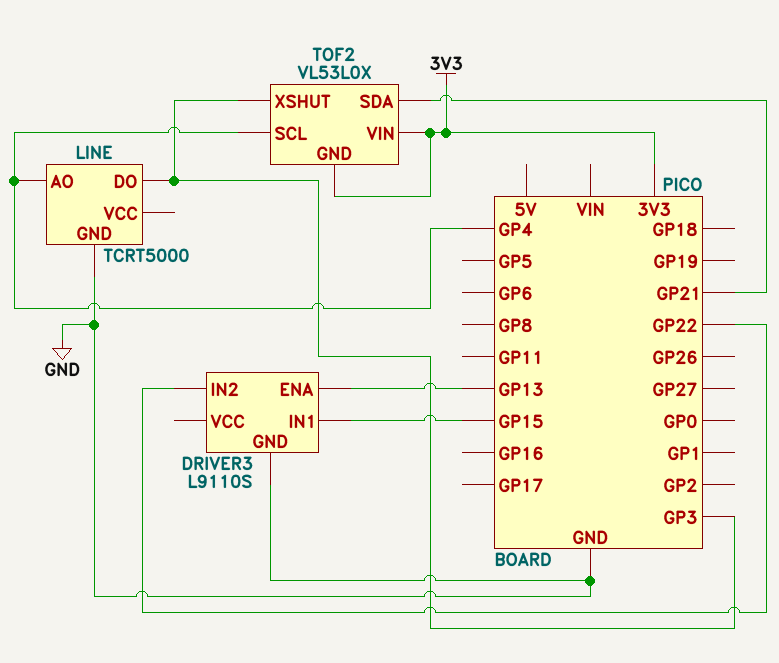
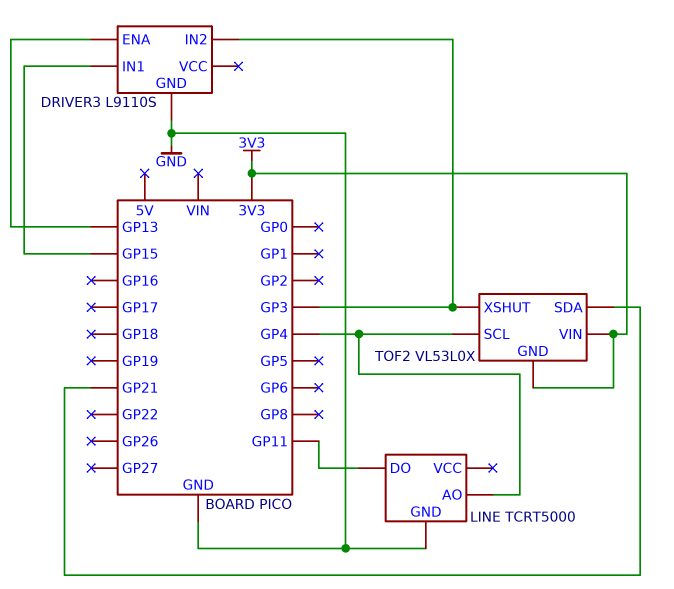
DRIVER3 pin IN2: GP22 -> GP3
LINE pin DO: GP3 -> GP11

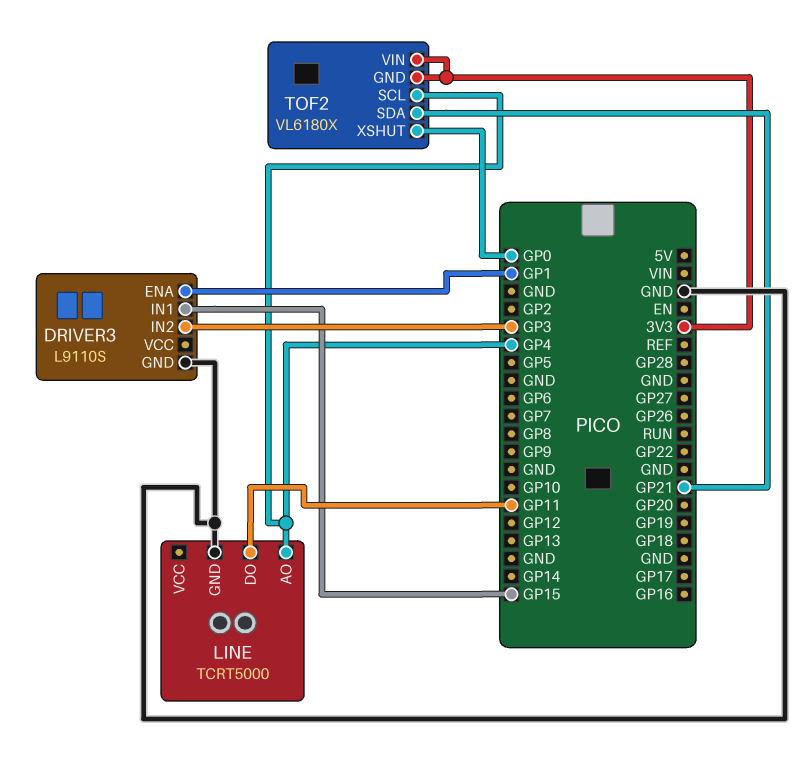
DRIVER3 pin ENA: GP13 -> GP1
TOF2: VL53L0X -> VL6180X
TOF2 pin XSHUT: GP3 -> GP0

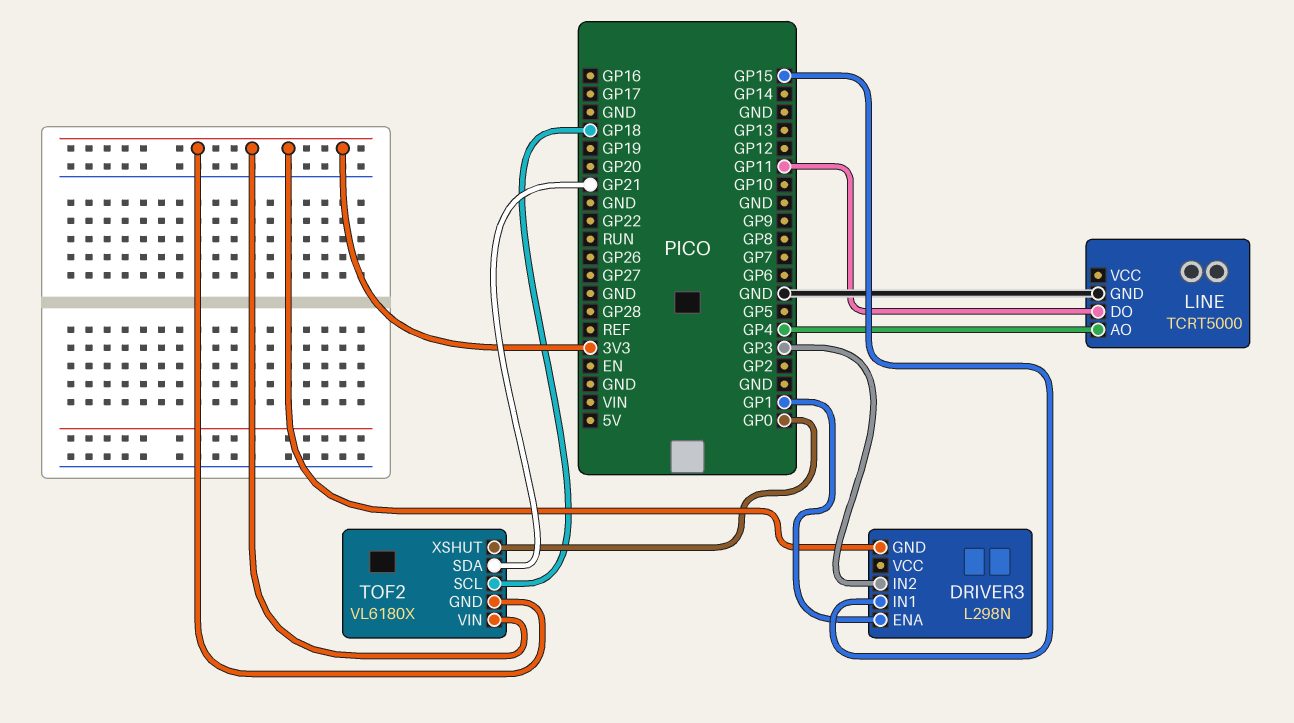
DRIVER3: L9110S -> L298N
DRIVER3 pin GND: GND -> 3V3
TOF2 pin SCL: GP4 -> GP18

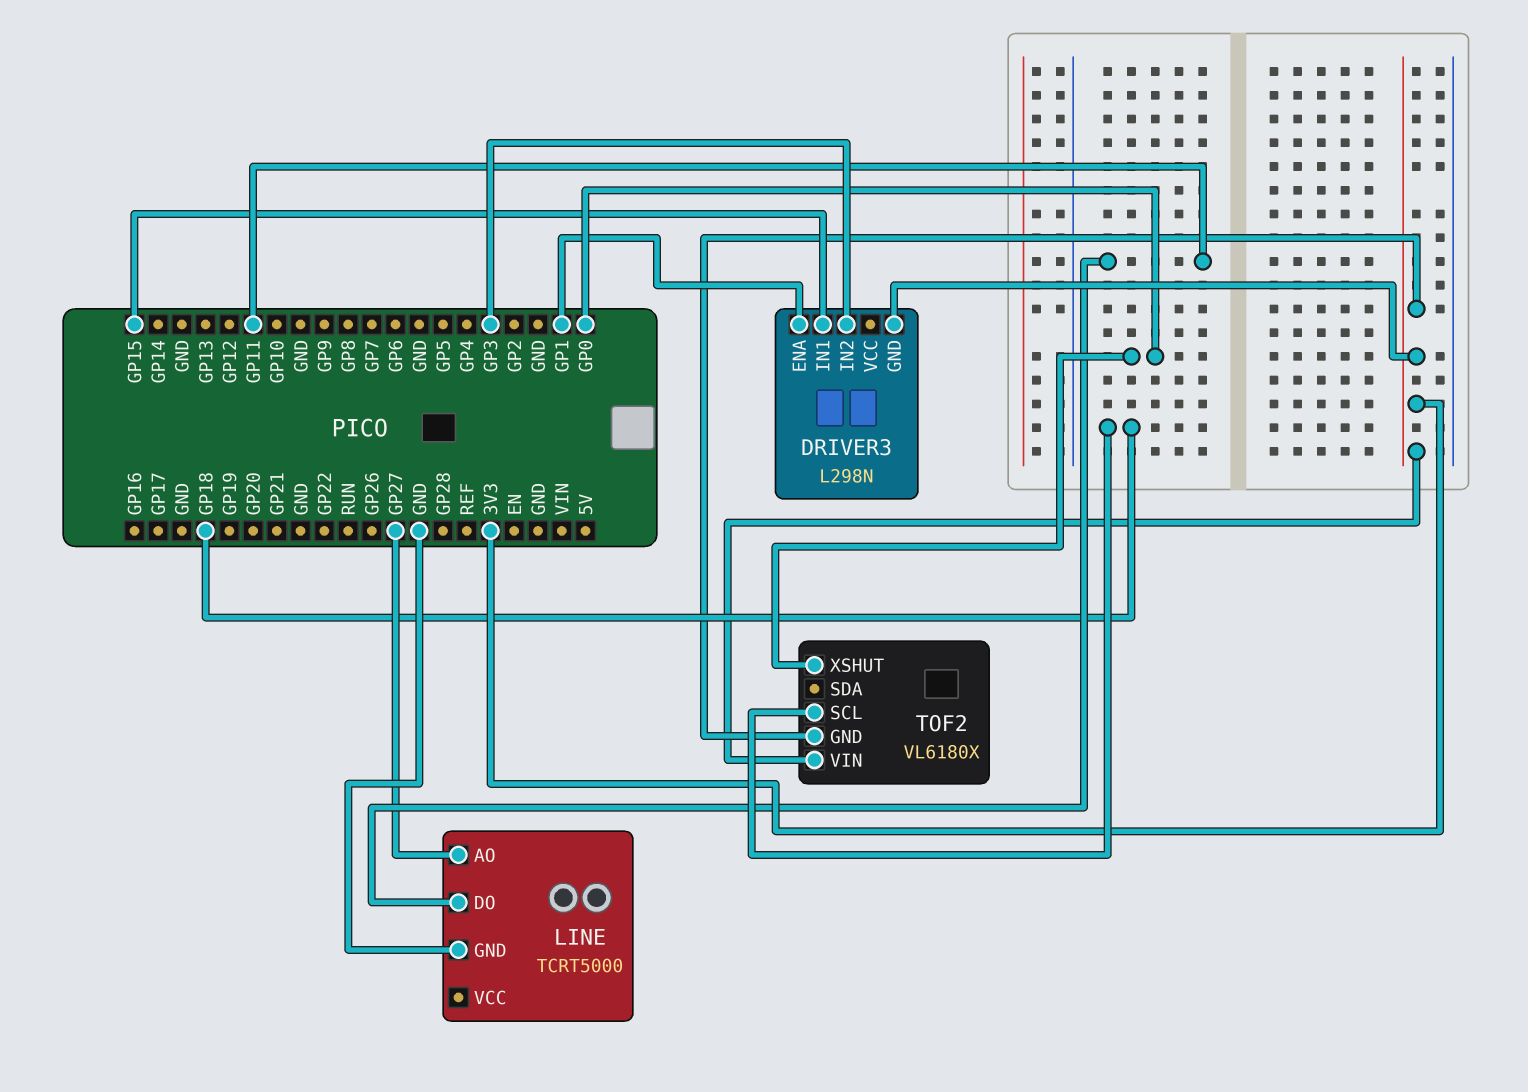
LINE pin AO: GP4 -> GP27
TOF2 pin SDA: GP21 -> none

